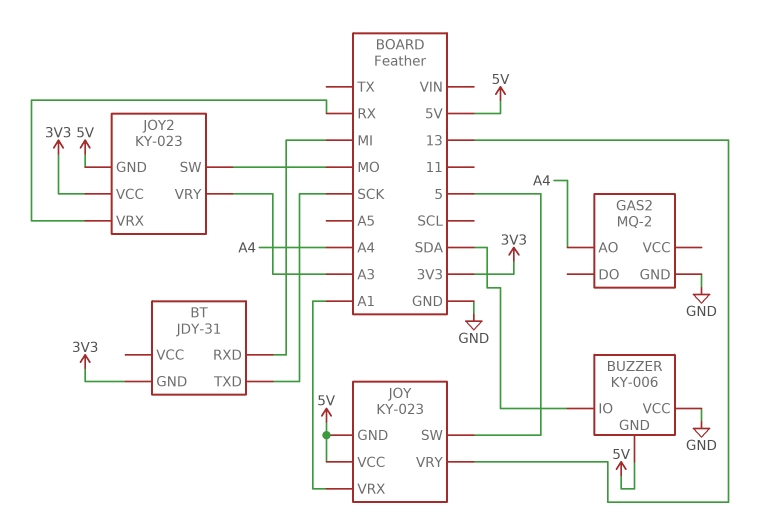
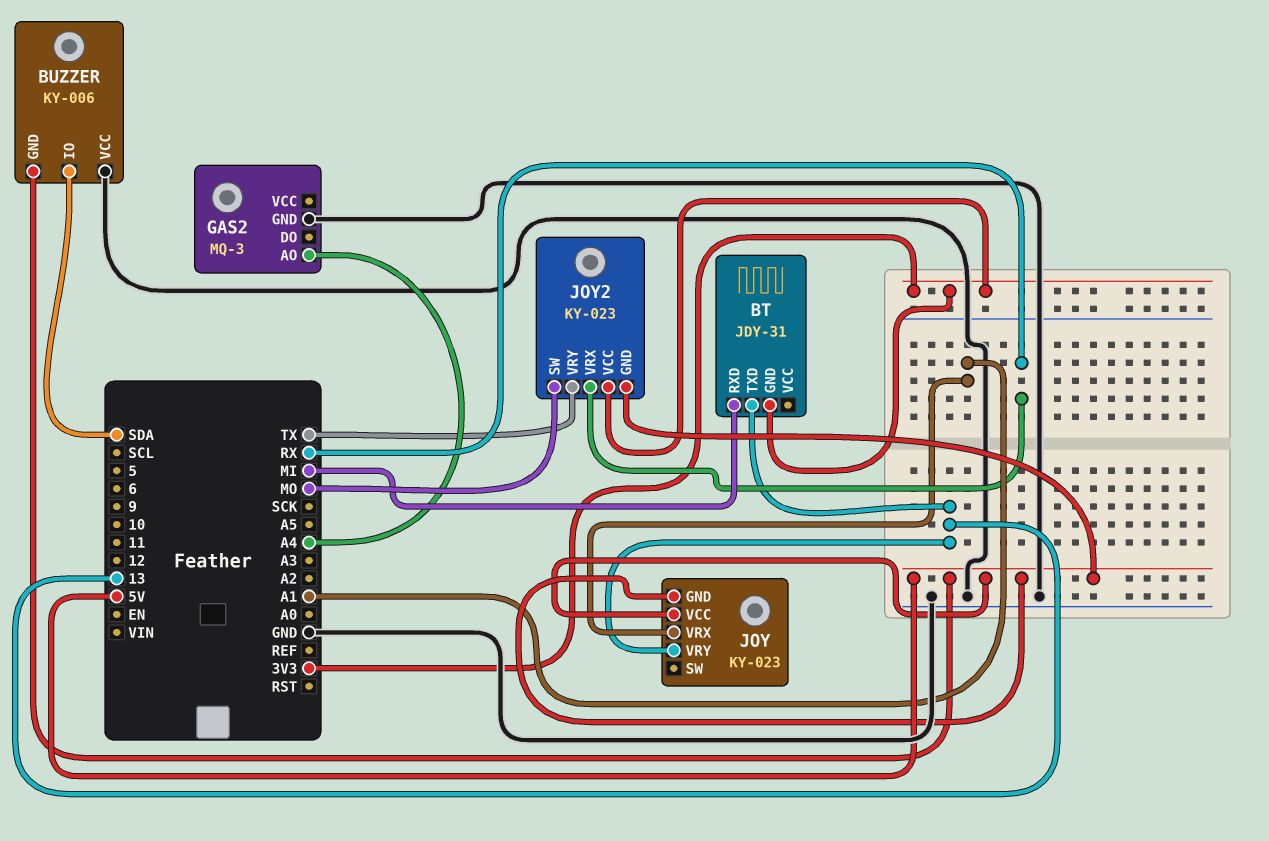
BT pin TXD: SCK -> 13
GAS2: MQ-2 -> MQ-3
JOY pin SW: 5 -> none
JOY2 pin VRY: A3 -> TX

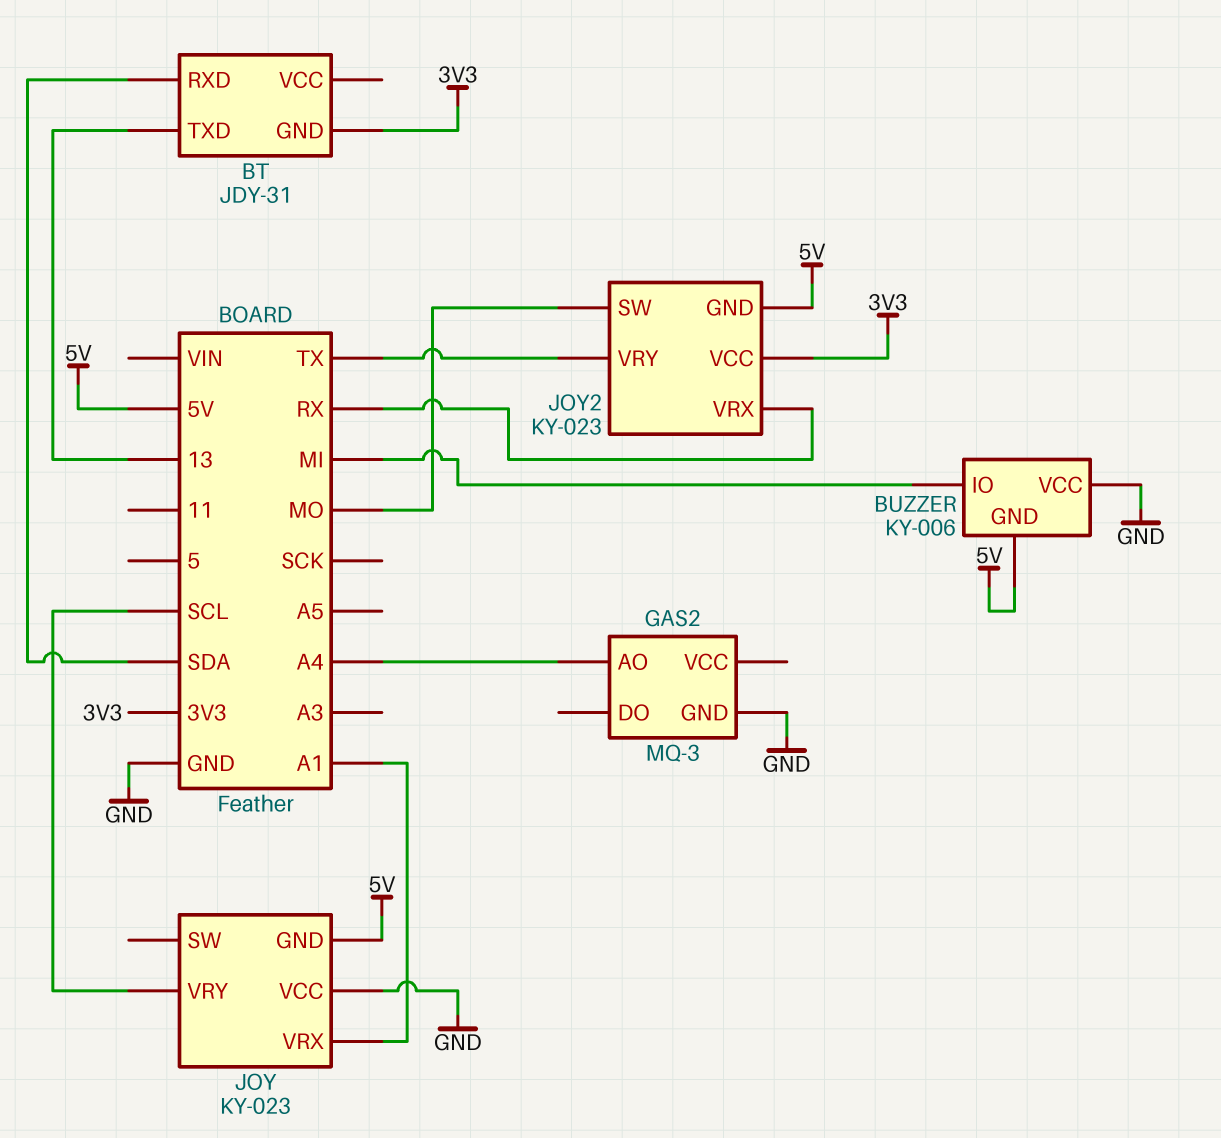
BT pin RXD: MI -> SDA
BUZZER pin IO: SDA -> MI
JOY pin VCC: 5V -> GND
JOY pin VRY: 13 -> SCL

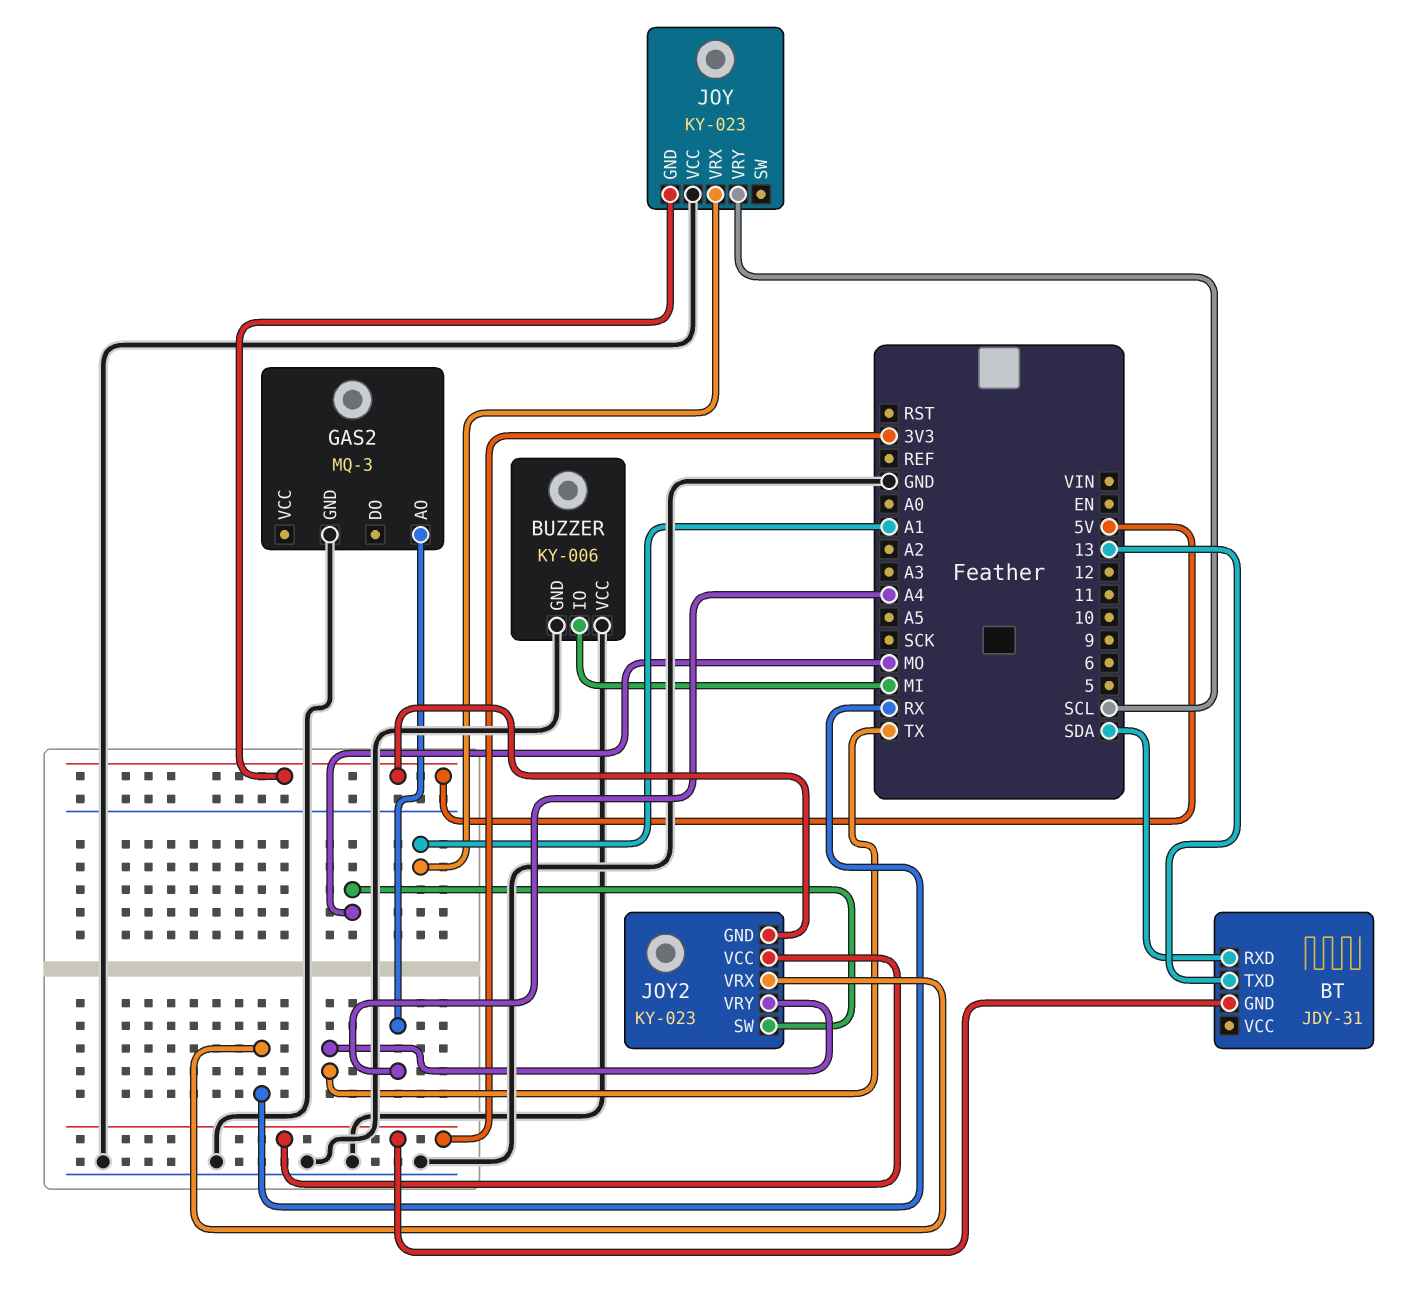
BUZZER pin GND: 5V -> GND

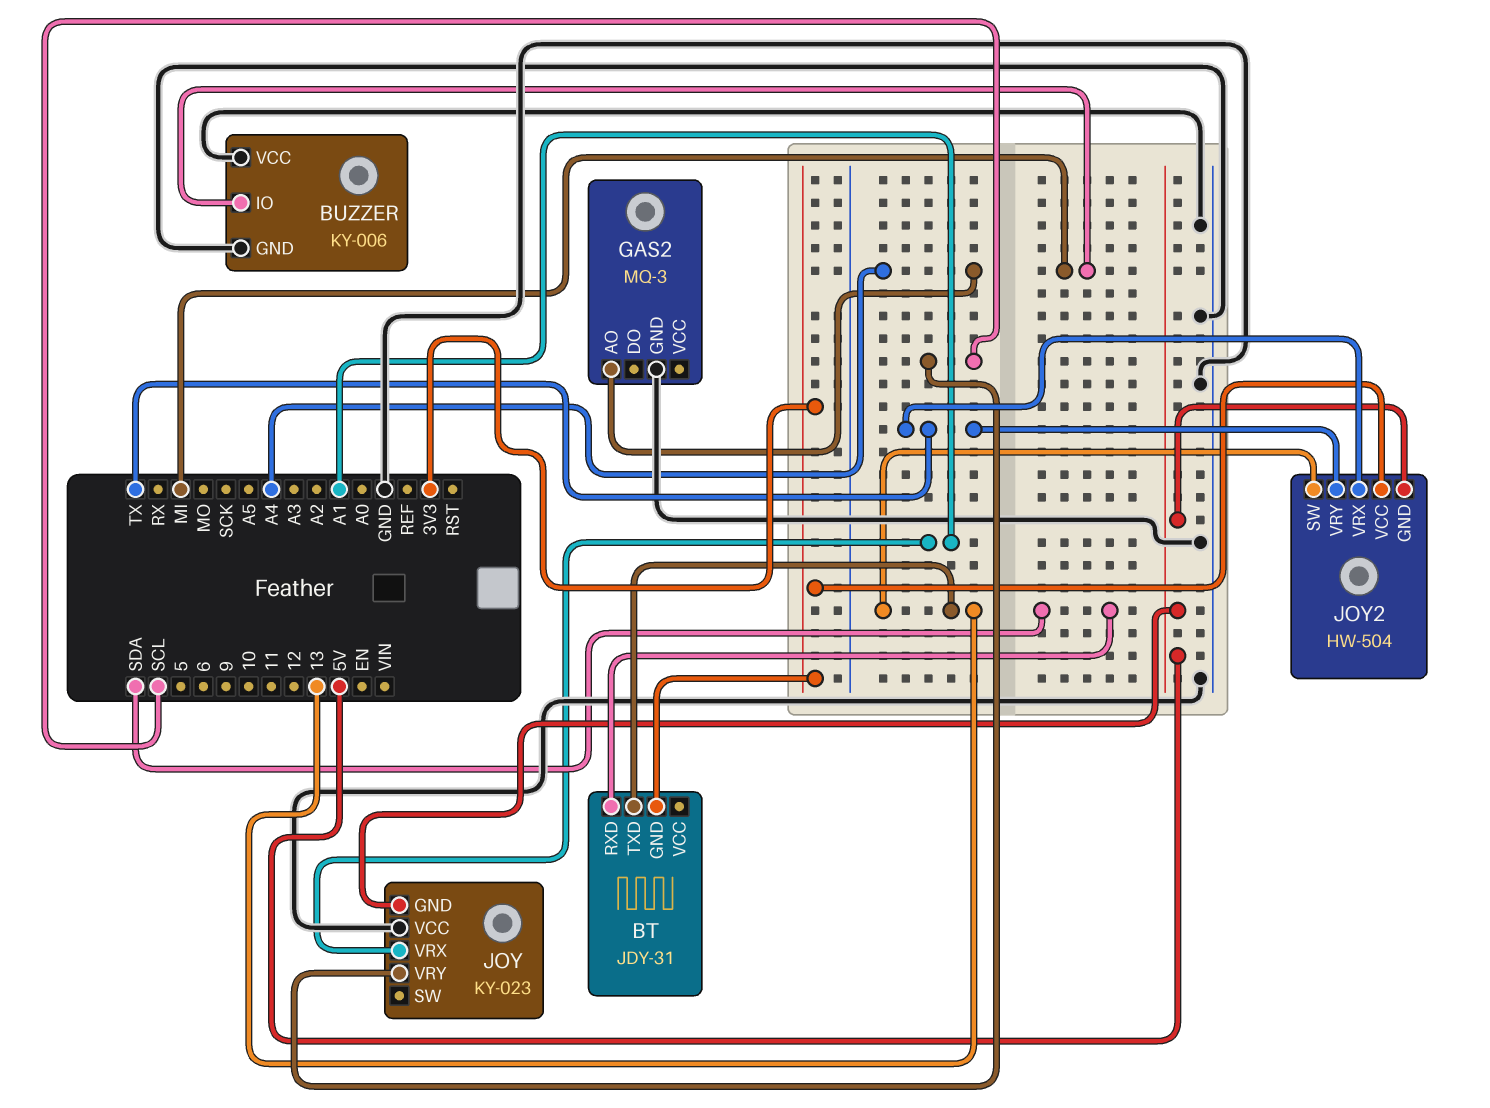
JOY2: KY-023 -> HW-504
JOY2 pin SW: MO -> 13
JOY2 pin VRX: RX -> TX

